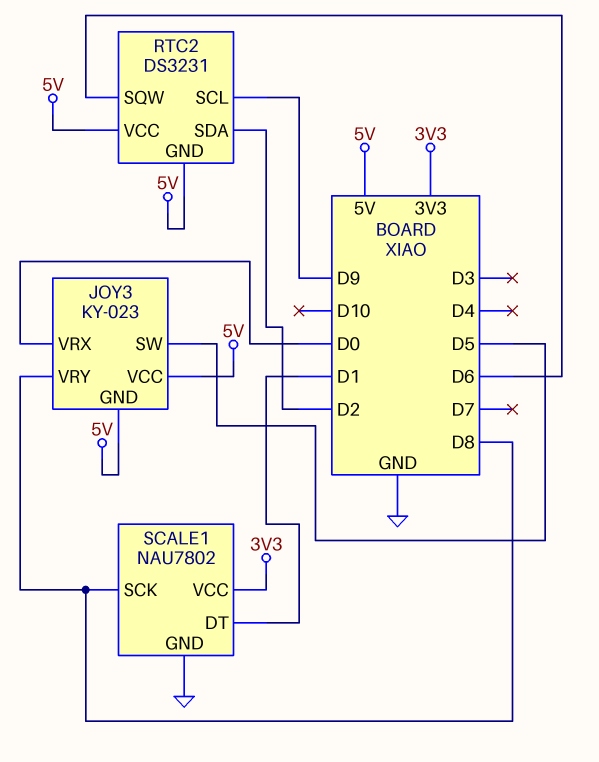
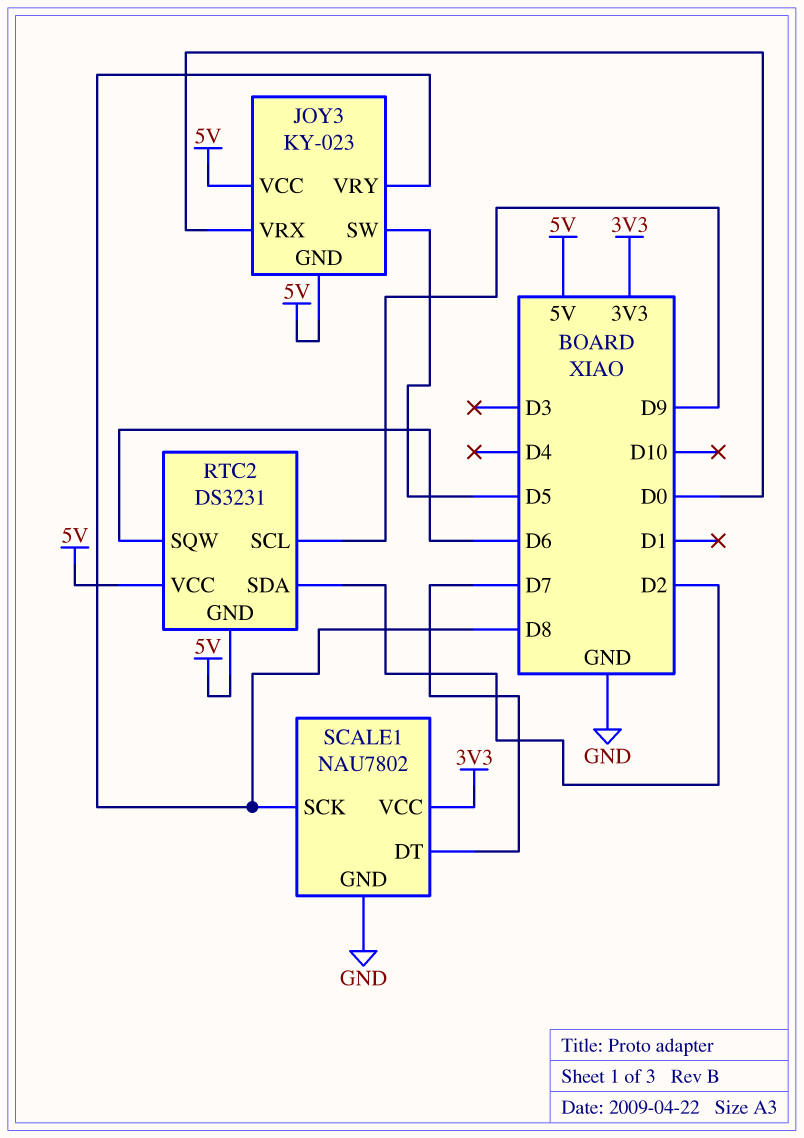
SCALE1 pin DT: D1 -> D7

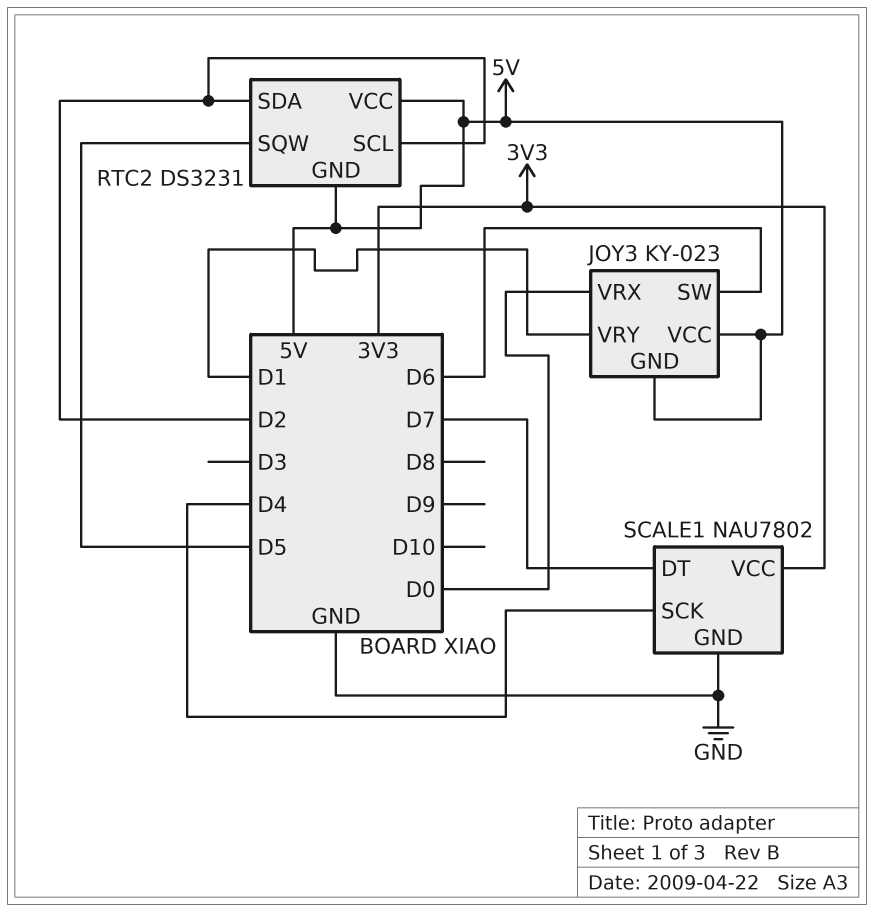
JOY3 pin SW: D5 -> D6
JOY3 pin VRY: D8 -> D1
RTC2 pin SCL: D9 -> D2
RTC2 pin SQW: D6 -> D5
SCALE1 pin SCK: D8 -> D4

